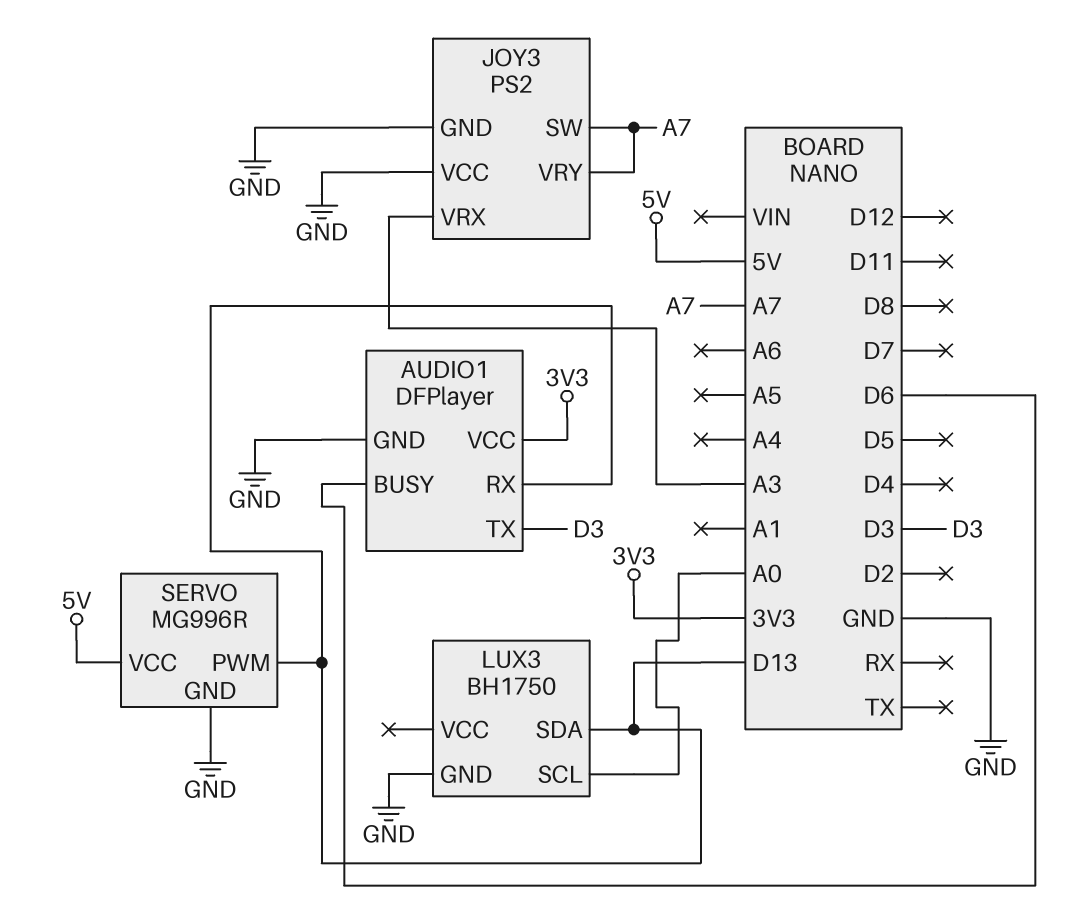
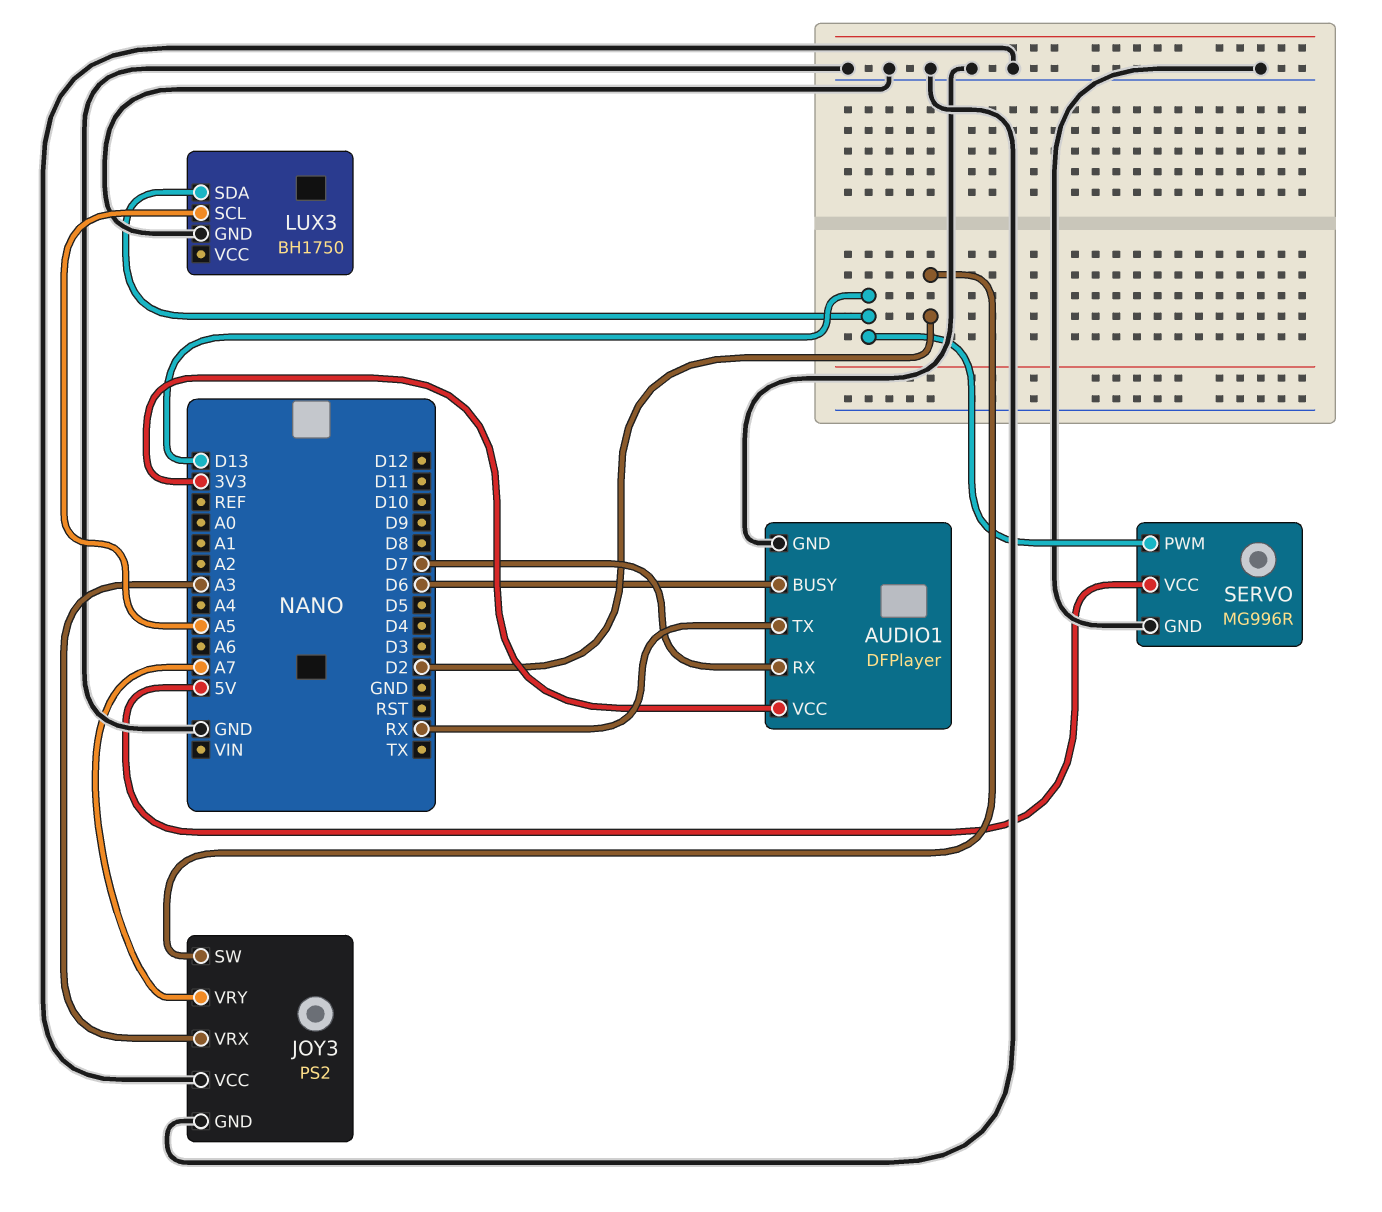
AUDIO1 pin RX: D13 -> D7
AUDIO1 pin TX: D3 -> RX
JOY3 pin SW: A7 -> D2
LUX3 pin SCL: A0 -> A5

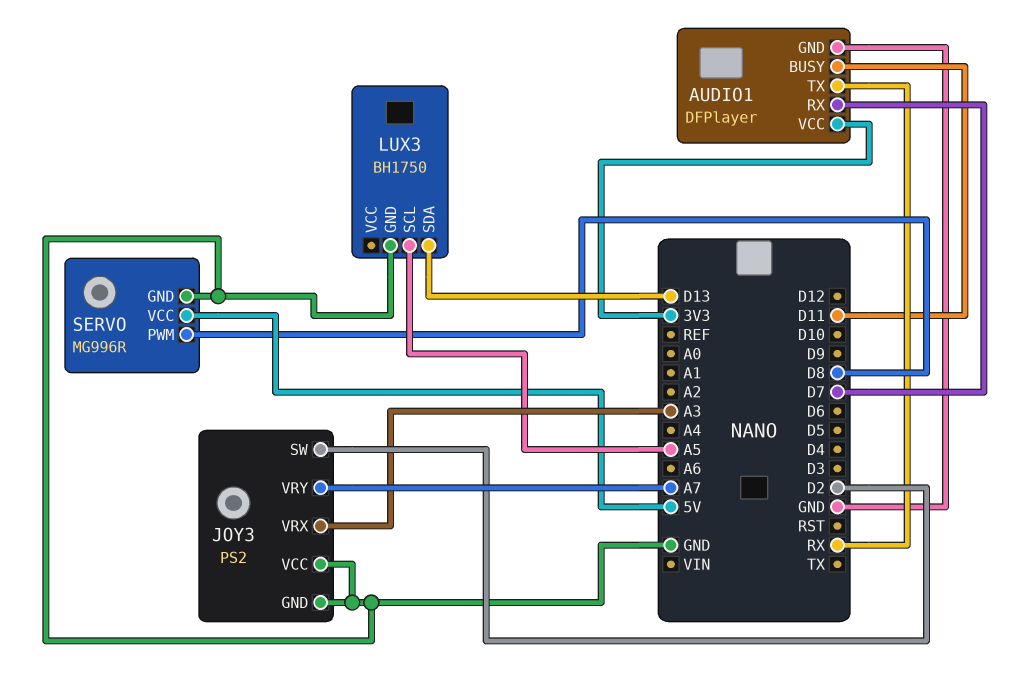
AUDIO1 pin BUSY: D6 -> D11
SERVO pin PWM: D13 -> D8

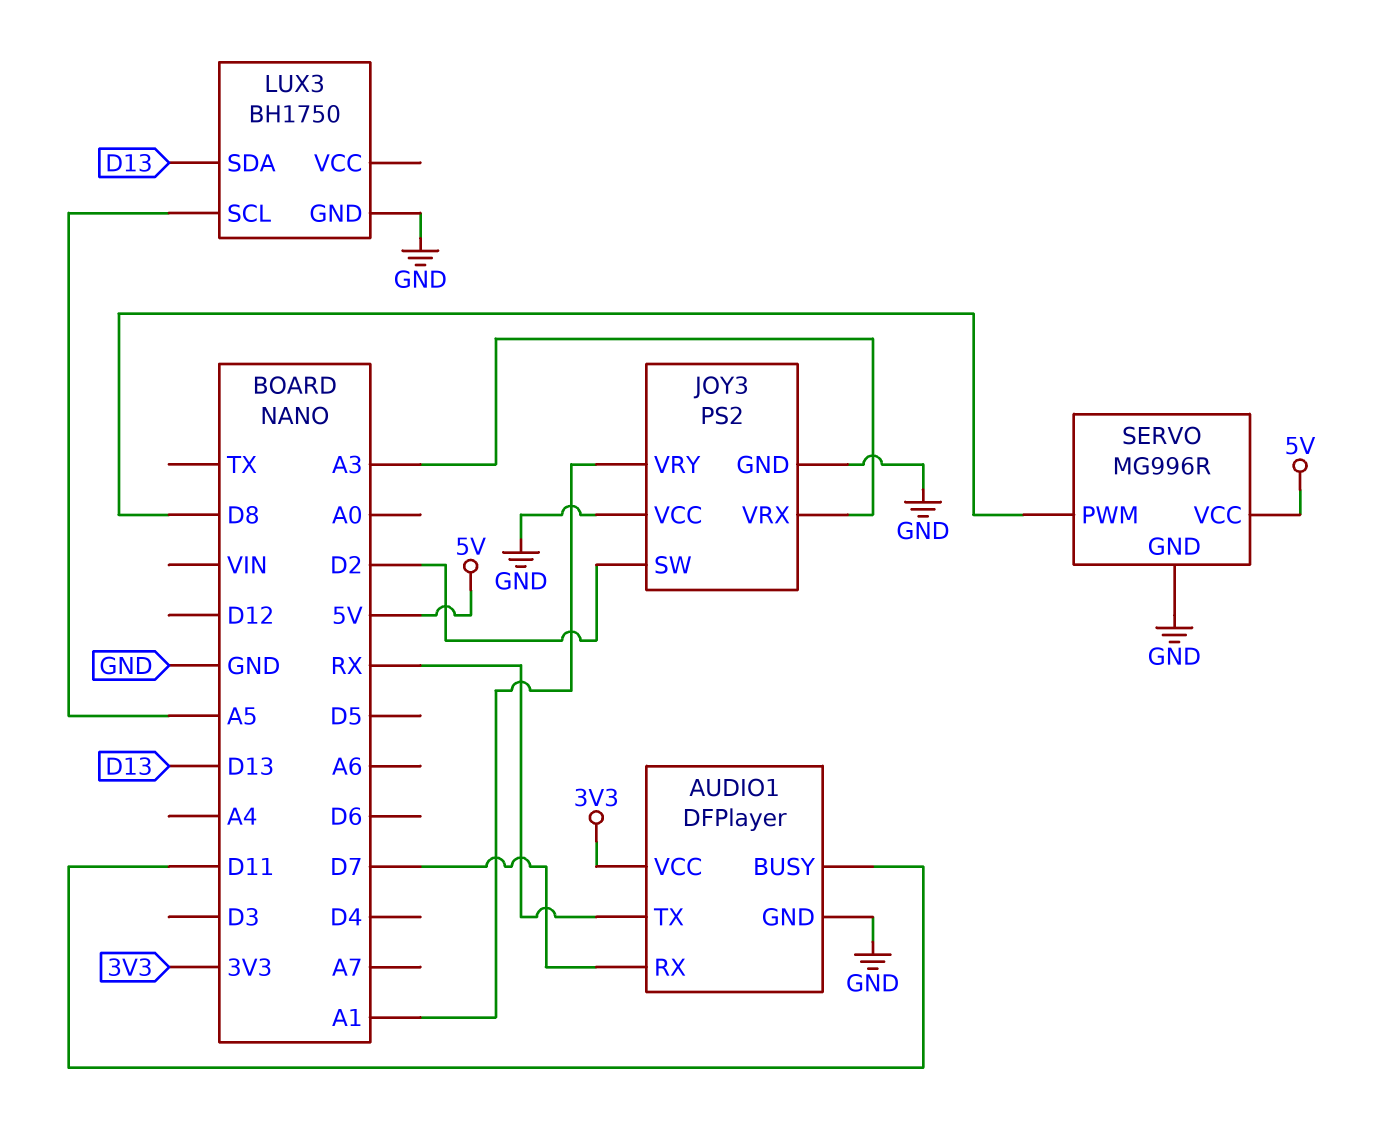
JOY3 pin VRY: A7 -> A1

